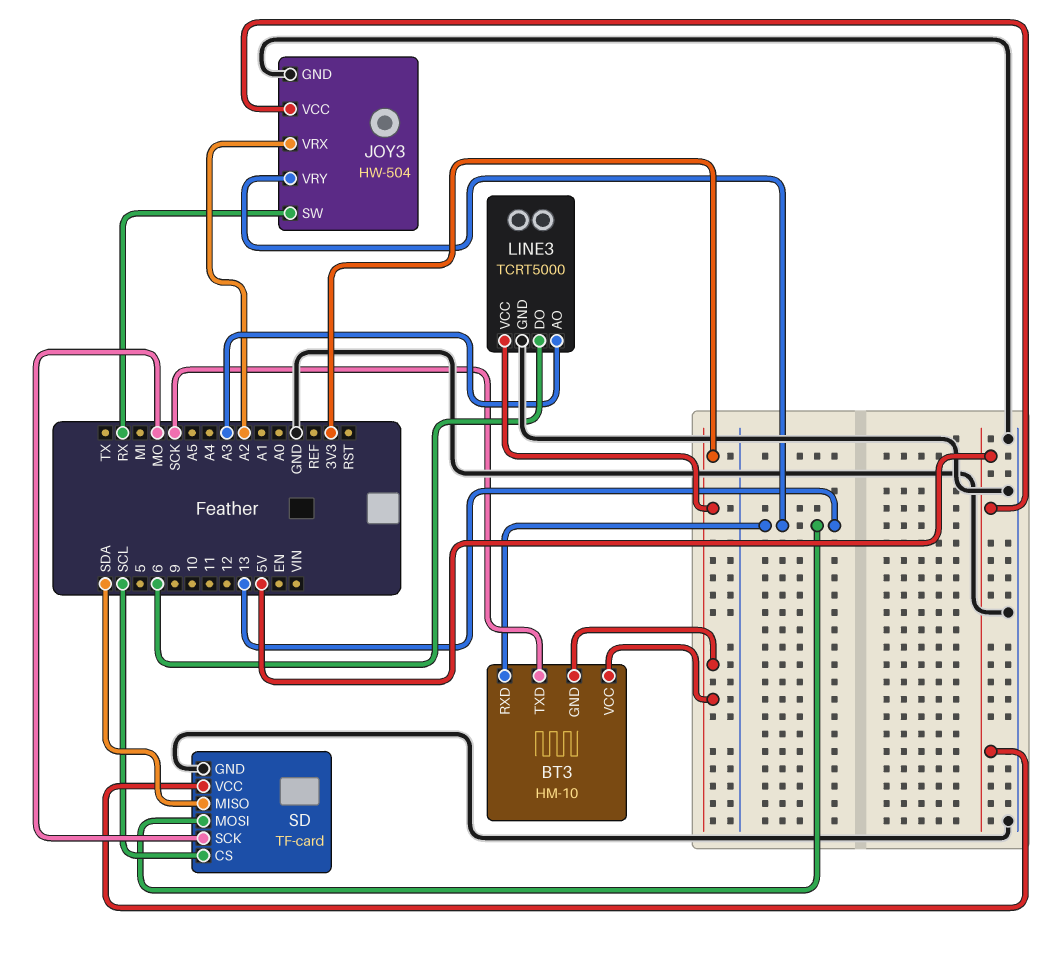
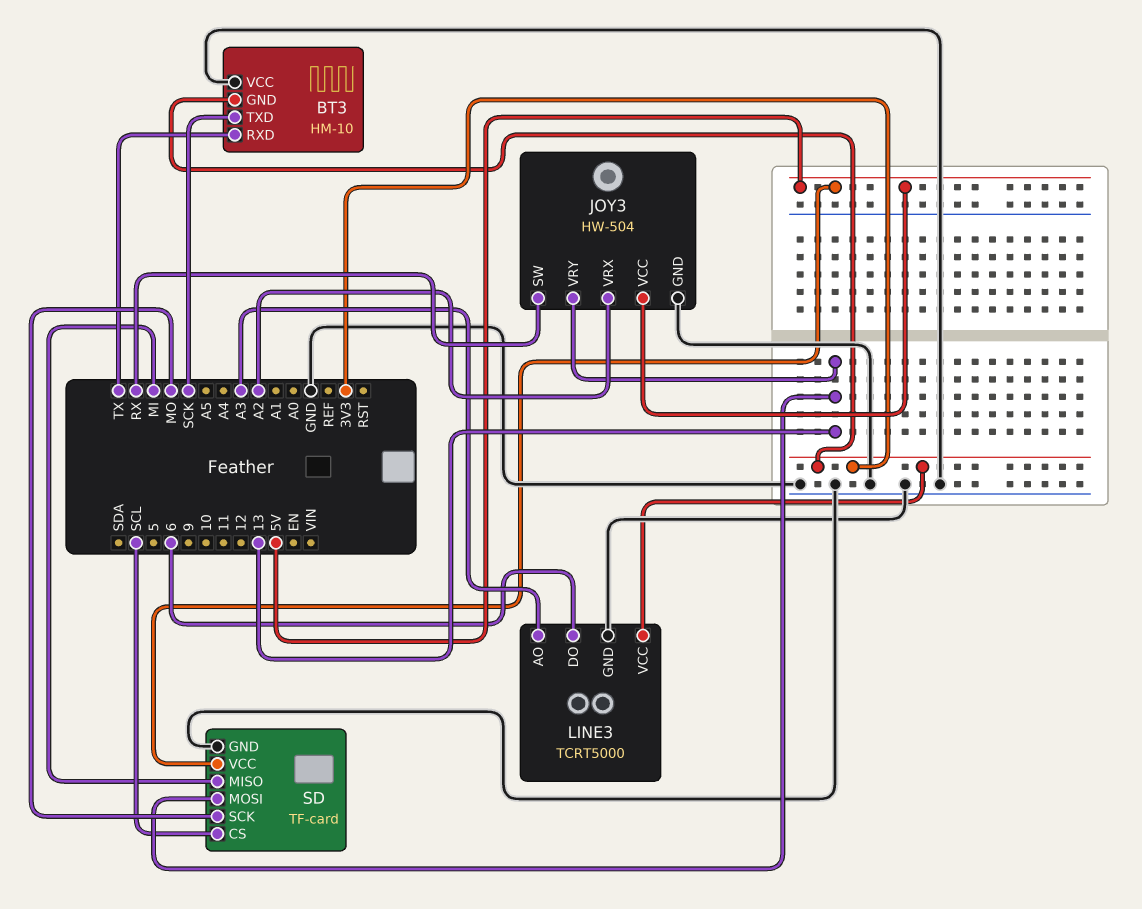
BT3 pin RXD: 13 -> TX
BT3 pin VCC: 3V3 -> GND
SD pin MISO: SDA -> MI

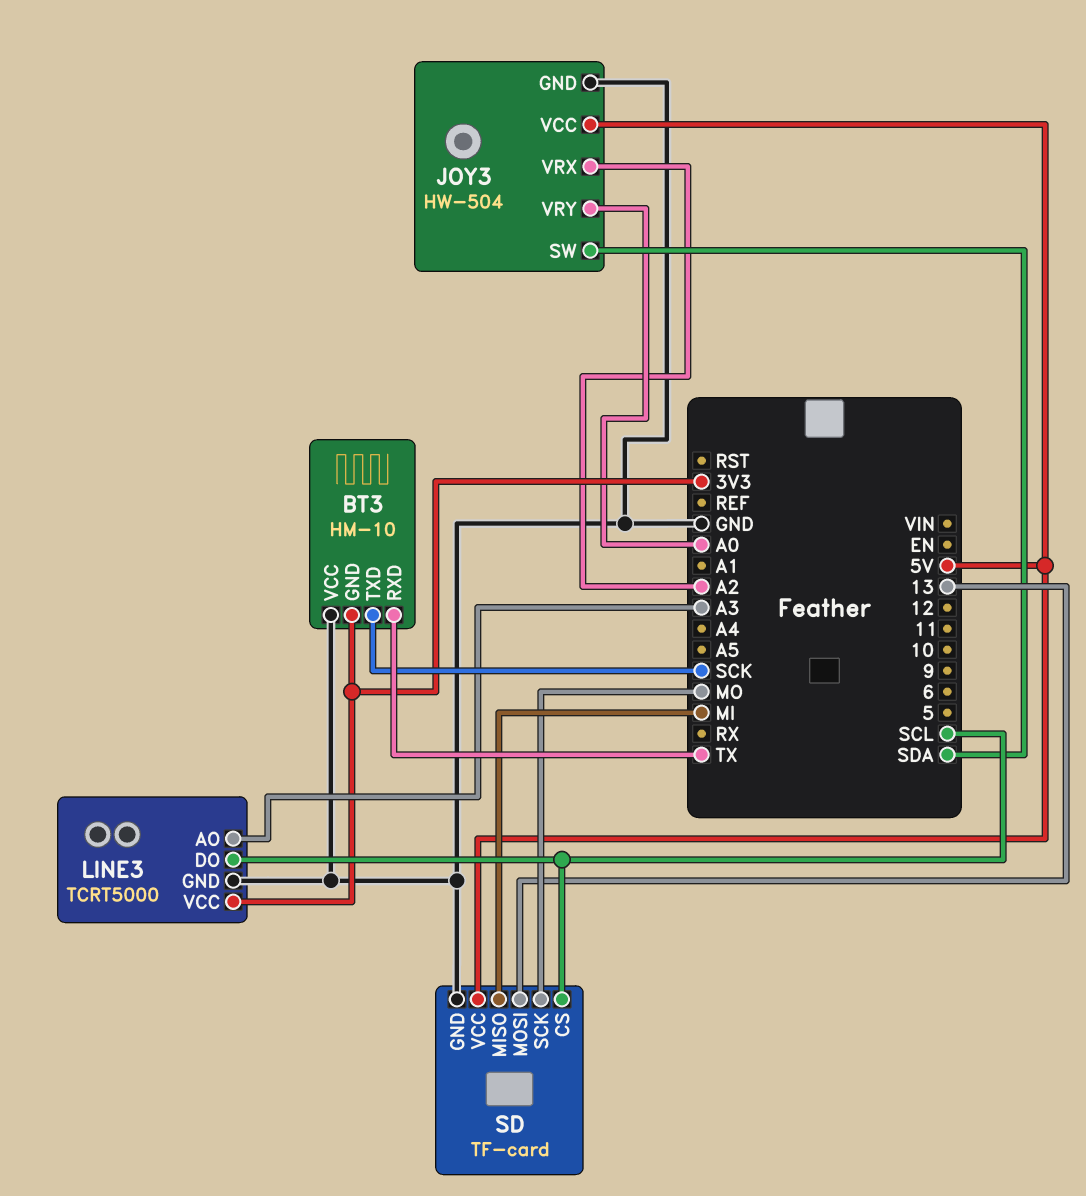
JOY3 pin SW: RX -> SDA
JOY3 pin VRY: 13 -> A0
LINE3 pin DO: 6 -> SCL

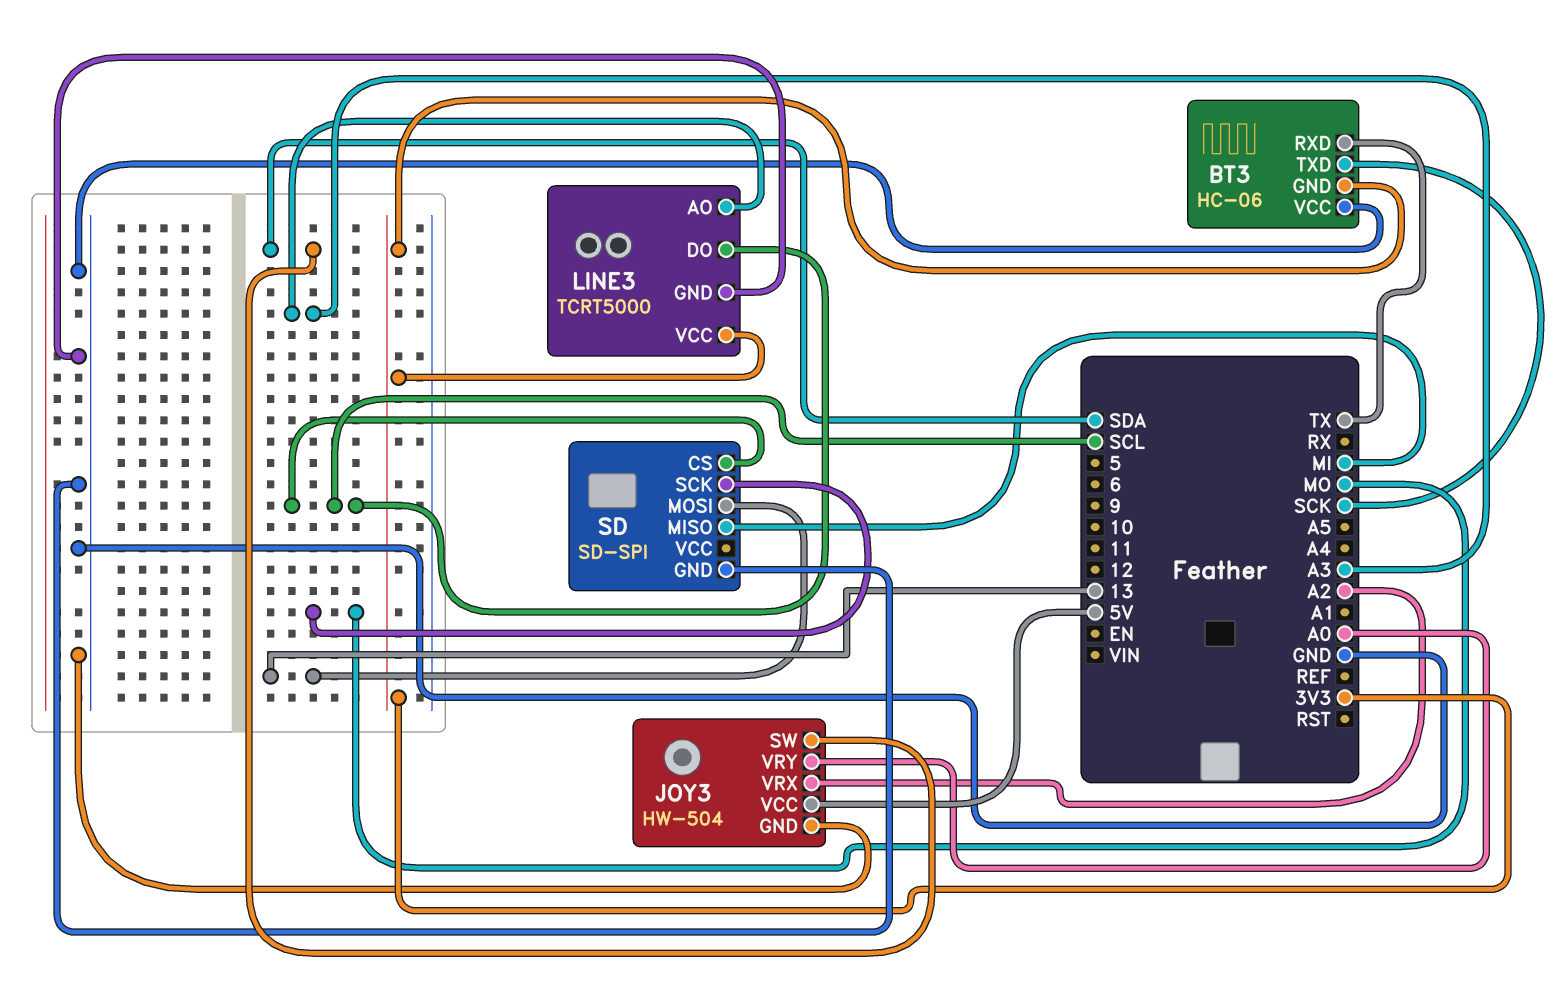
BT3: HM-10 -> HC-06
SD: TF-card -> SD-SPI
SD pin VCC: 5V -> none

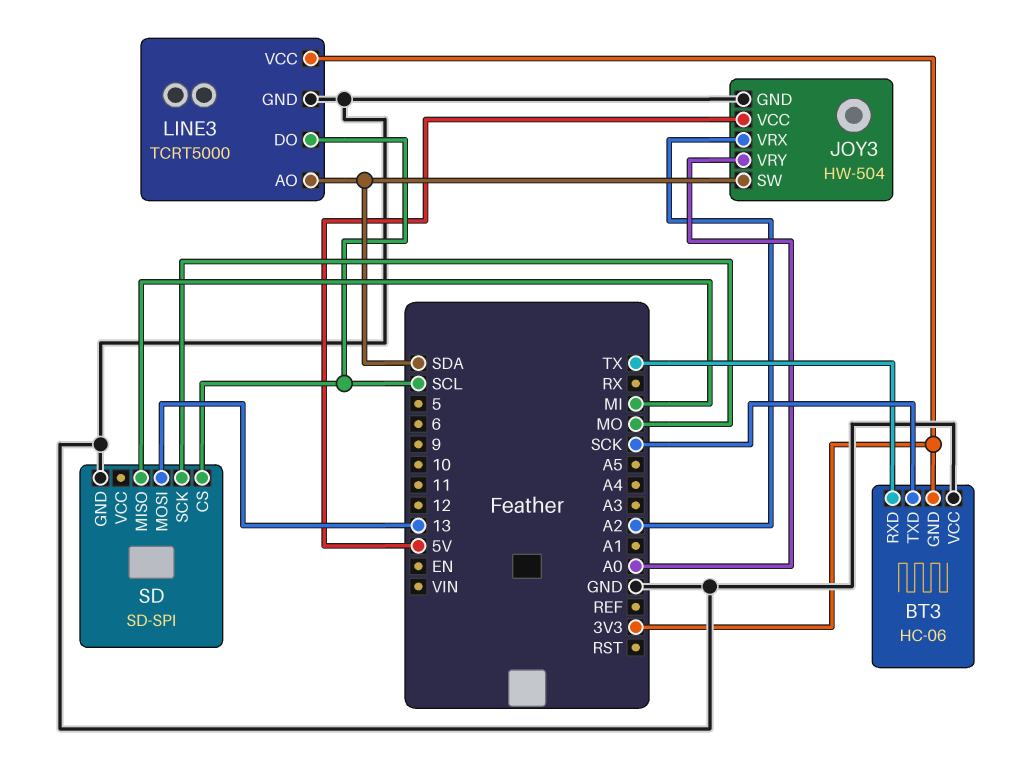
LINE3 pin AO: A3 -> SDA

